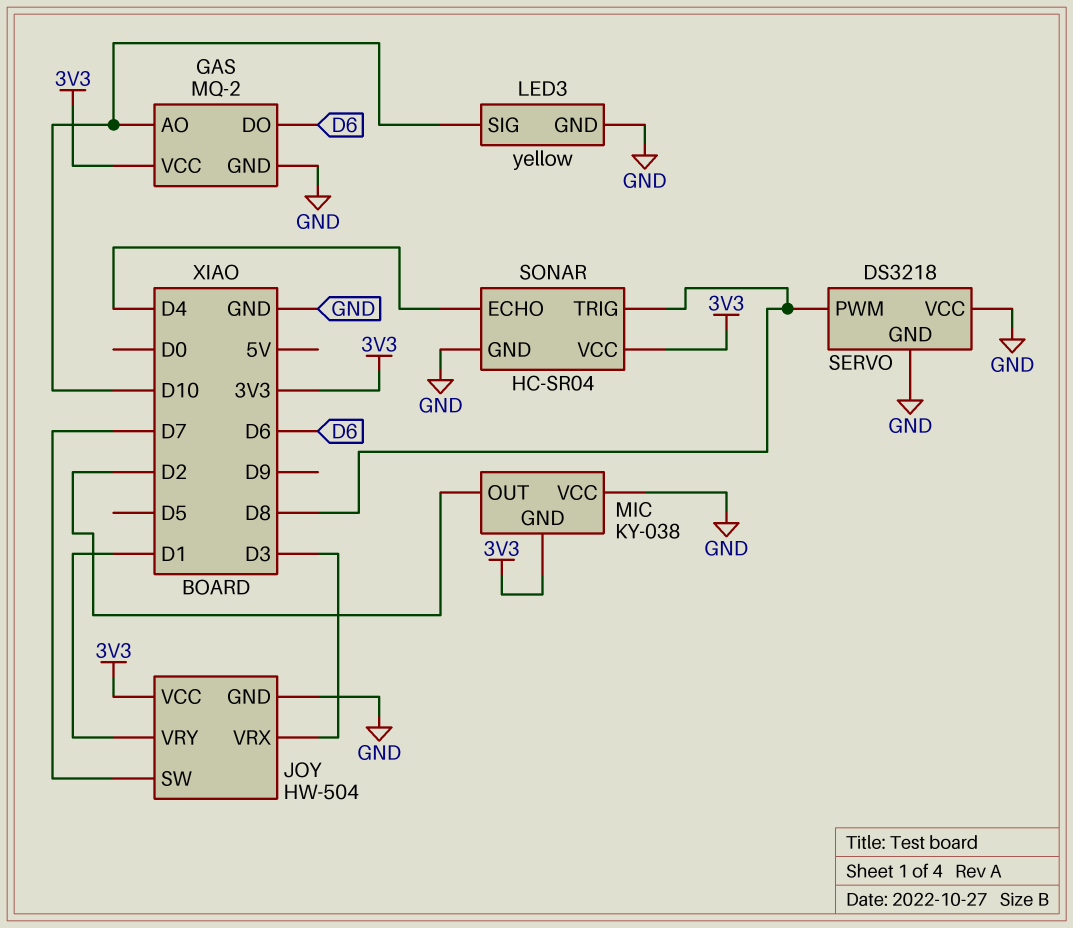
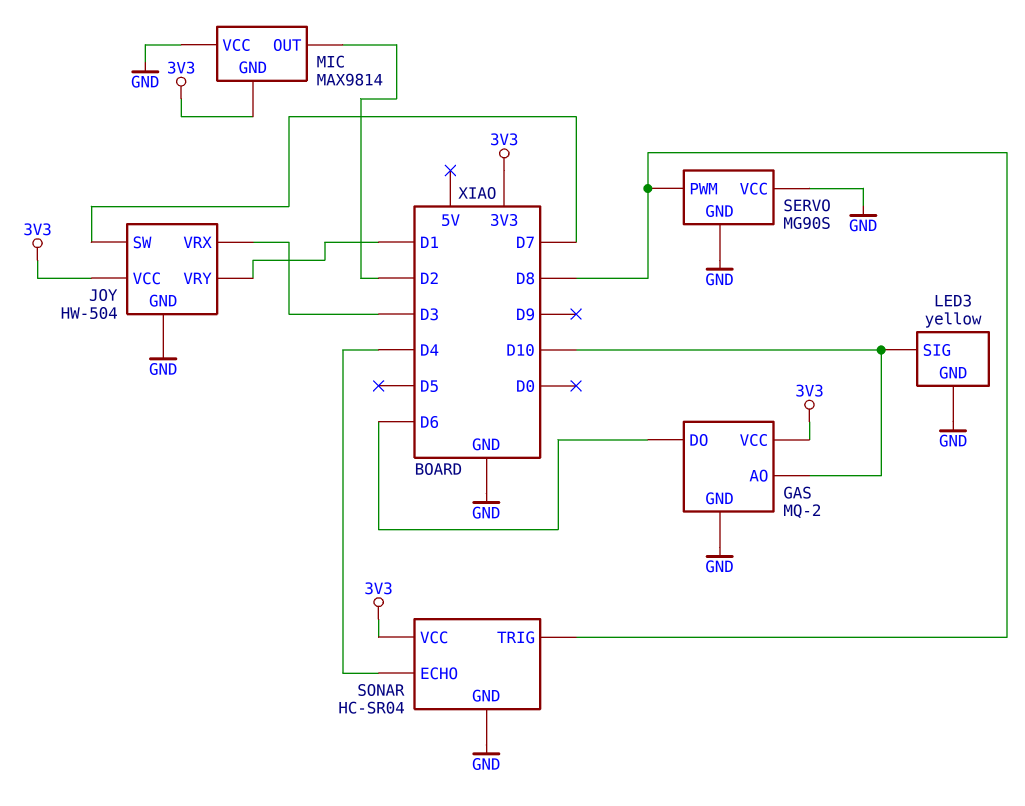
MIC: KY-038 -> MAX9814
SERVO: DS3218 -> MG90S

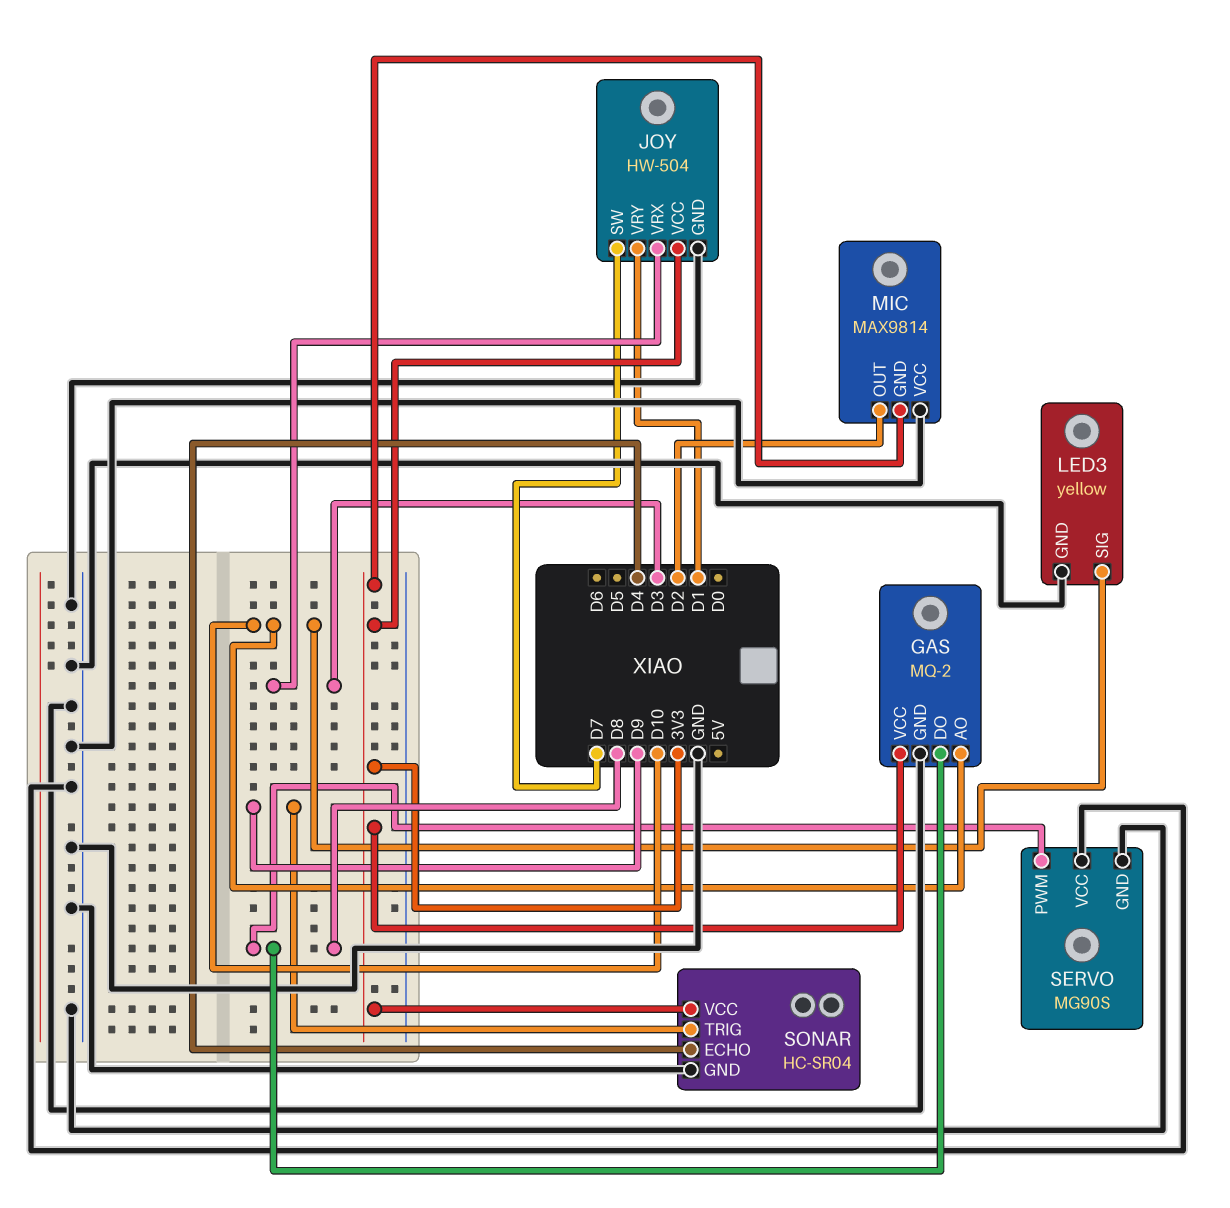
GAS pin DO: D6 -> D8
SONAR pin TRIG: D8 -> D9

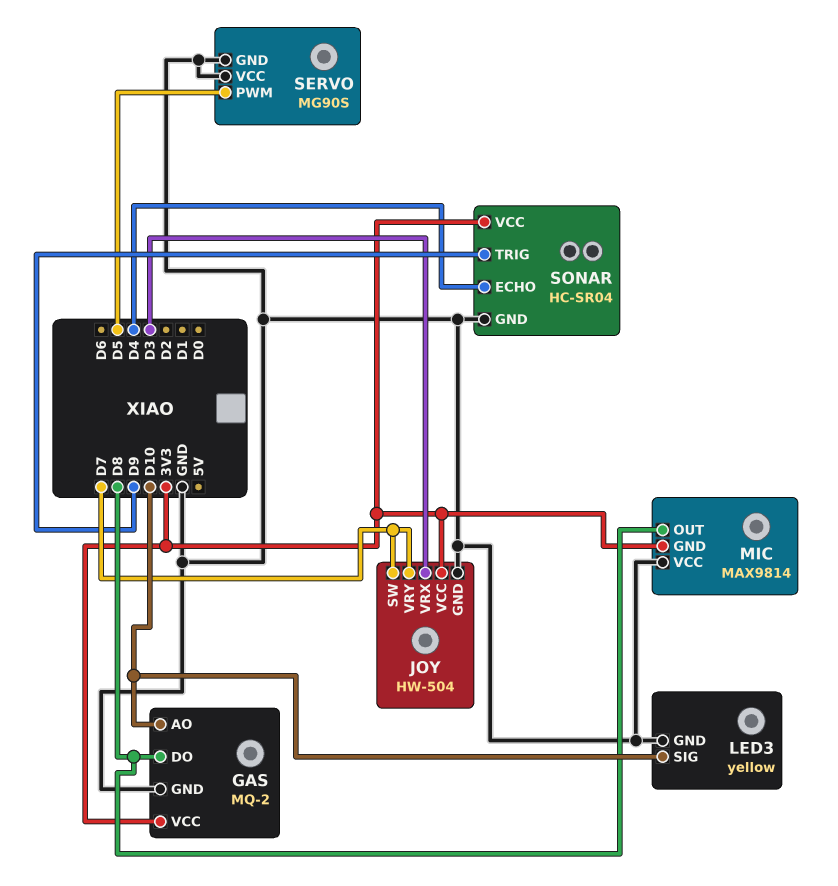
JOY pin VRY: D1 -> D7
MIC pin OUT: D2 -> D8
SERVO pin PWM: D8 -> D5

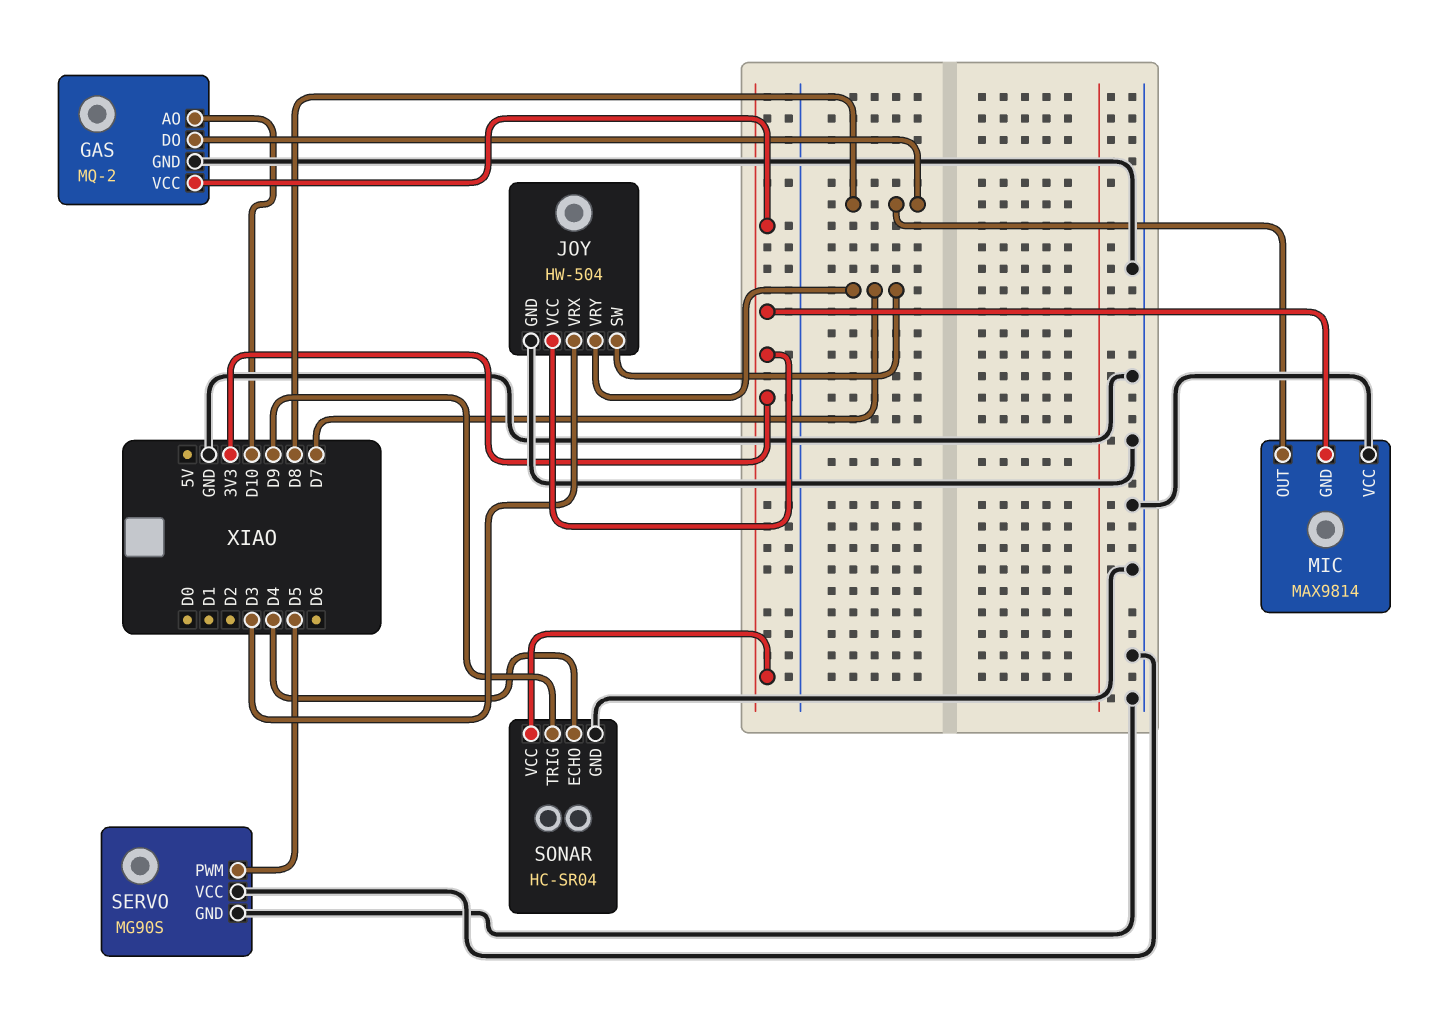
LED3: yellow -> none
LED3 pin GND: GND -> none
LED3 pin SIG: D10 -> none

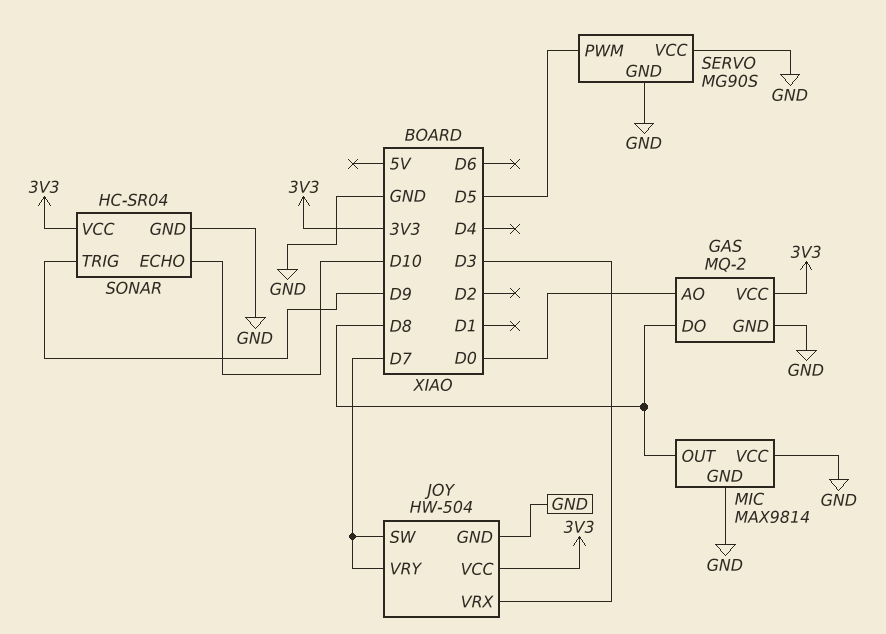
GAS pin AO: D10 -> D0
MIC pin GND: 3V3 -> GND
SONAR pin ECHO: D4 -> D10

